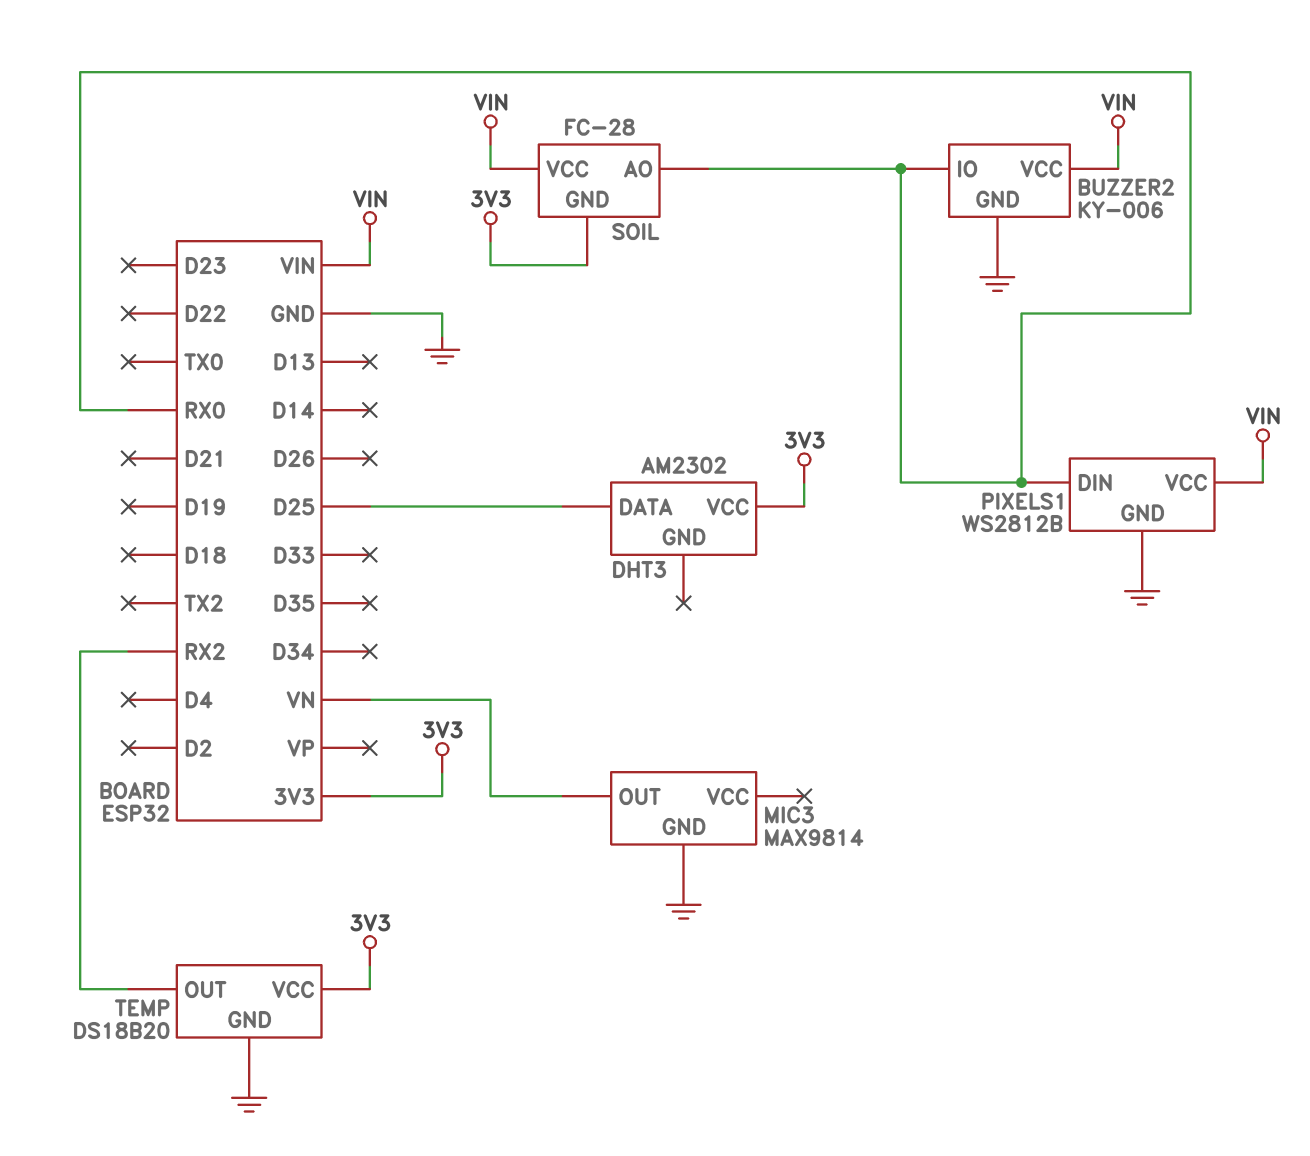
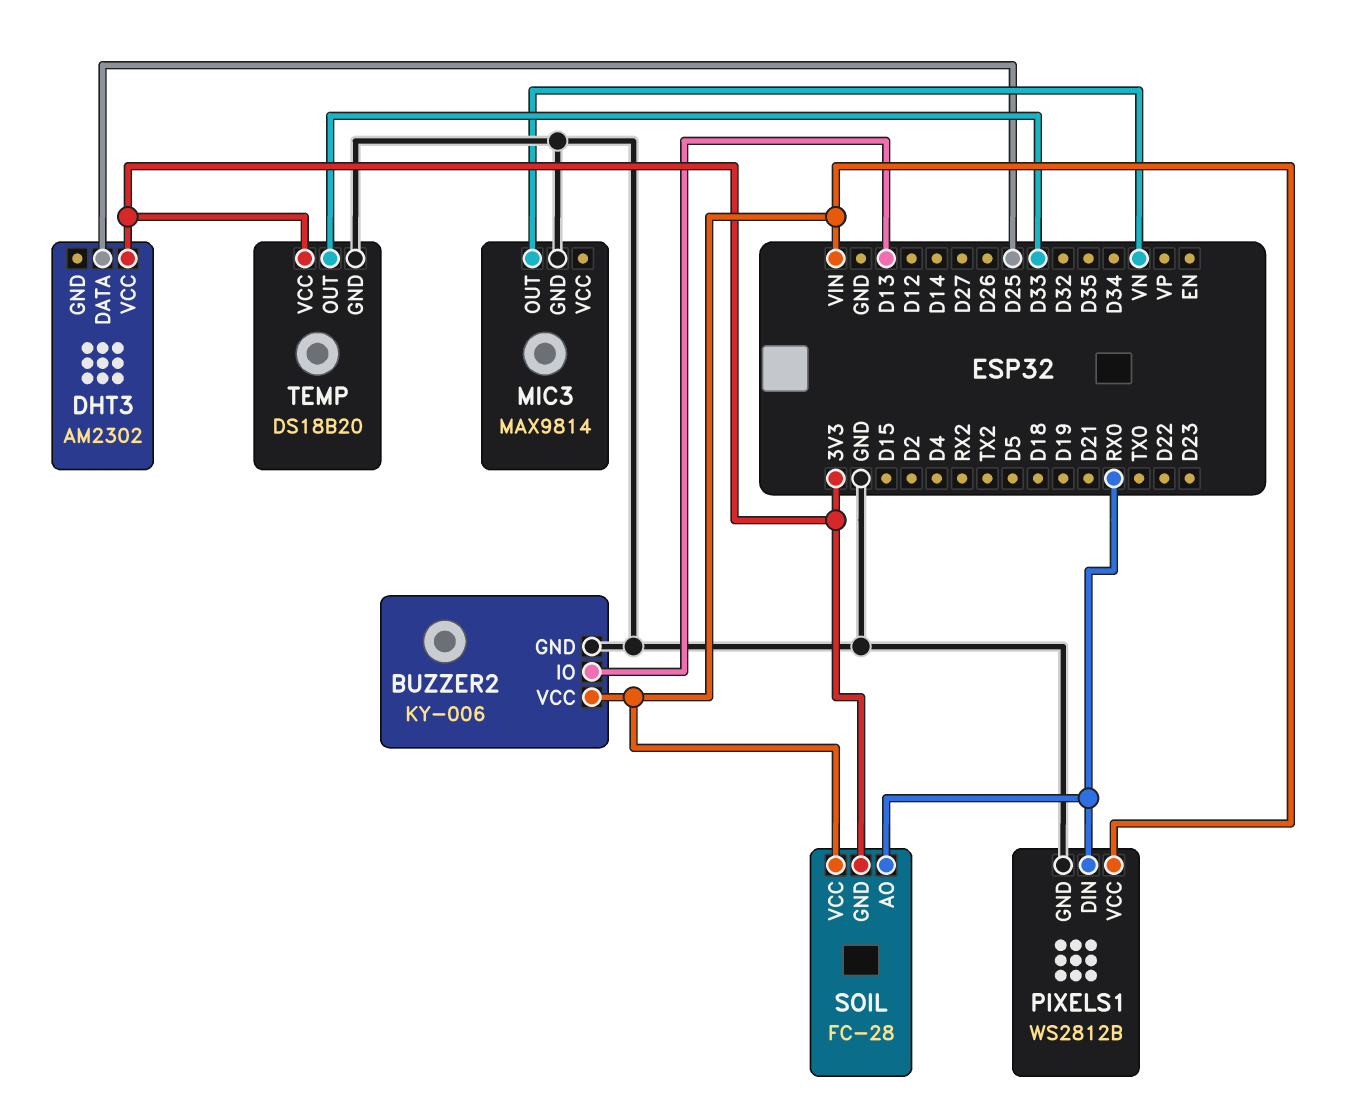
BUZZER2 pin IO: RX0 -> D13
TEMP pin OUT: RX2 -> D33

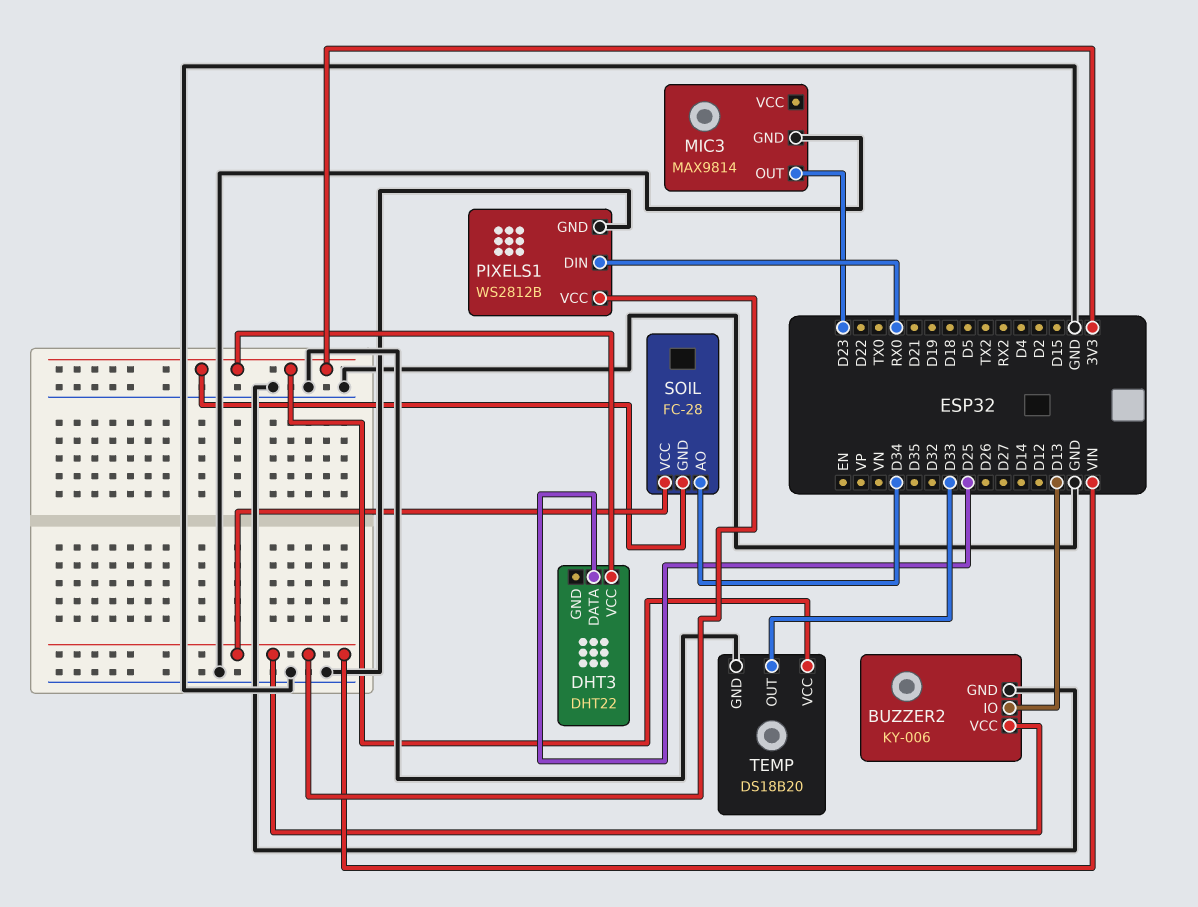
DHT3: AM2302 -> DHT22
MIC3 pin OUT: VN -> D23
SOIL pin AO: RX0 -> D34

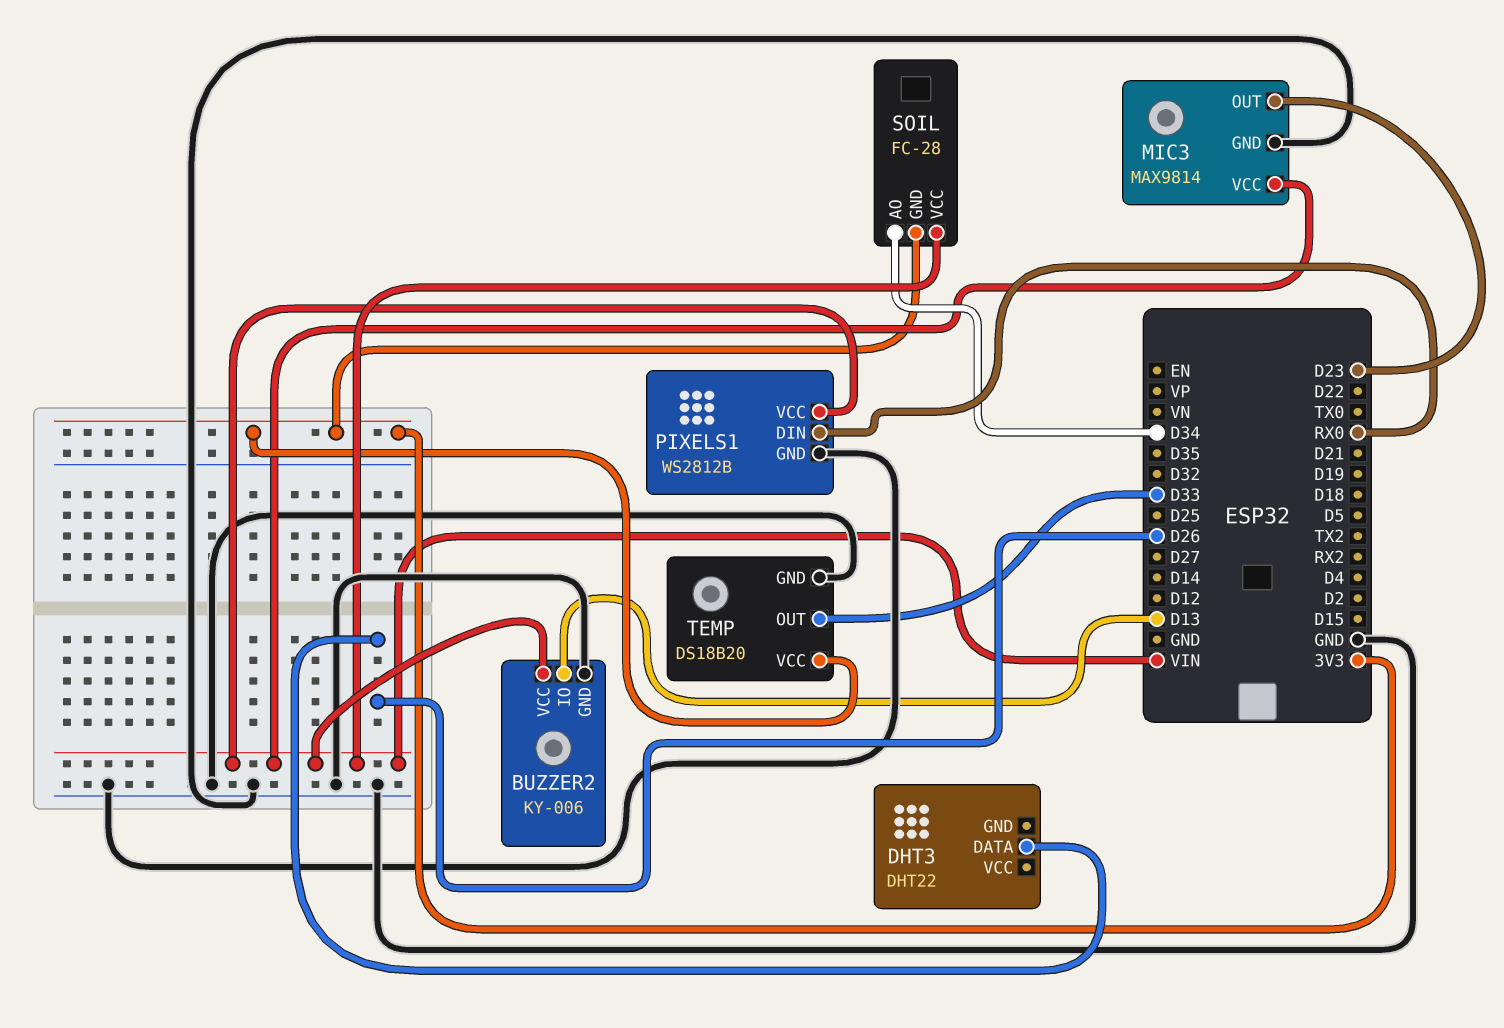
DHT3 pin DATA: D25 -> D26
DHT3 pin VCC: 3V3 -> none
MIC3 pin VCC: none -> VIN

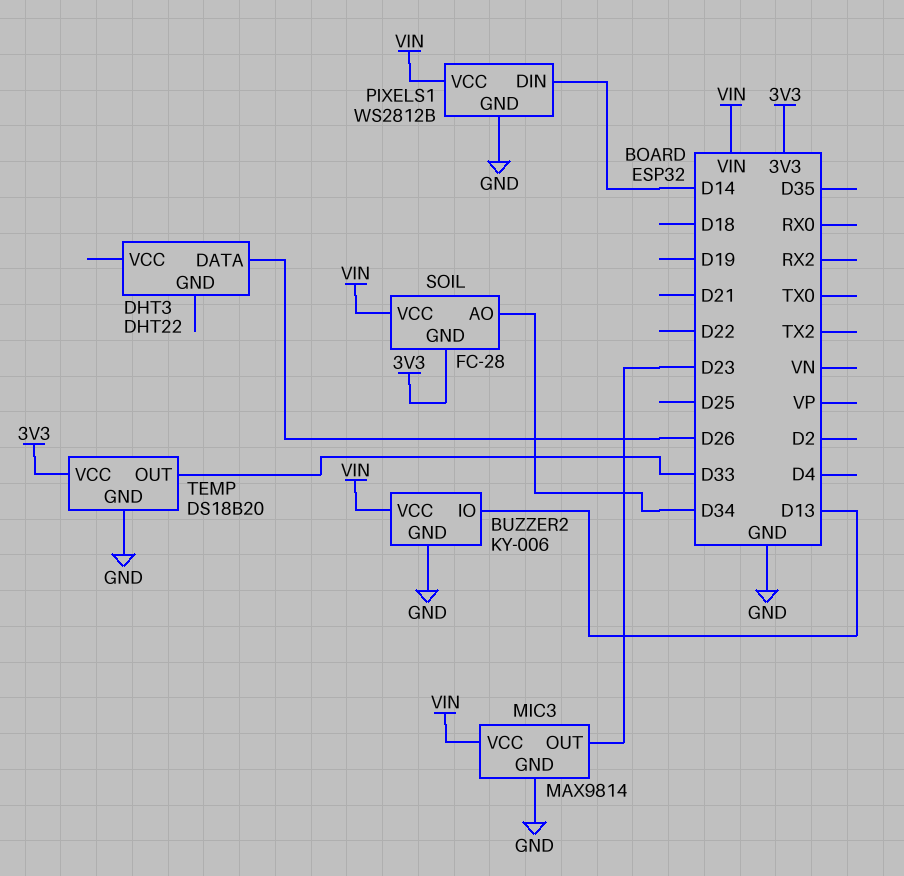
PIXELS1 pin DIN: RX0 -> D14

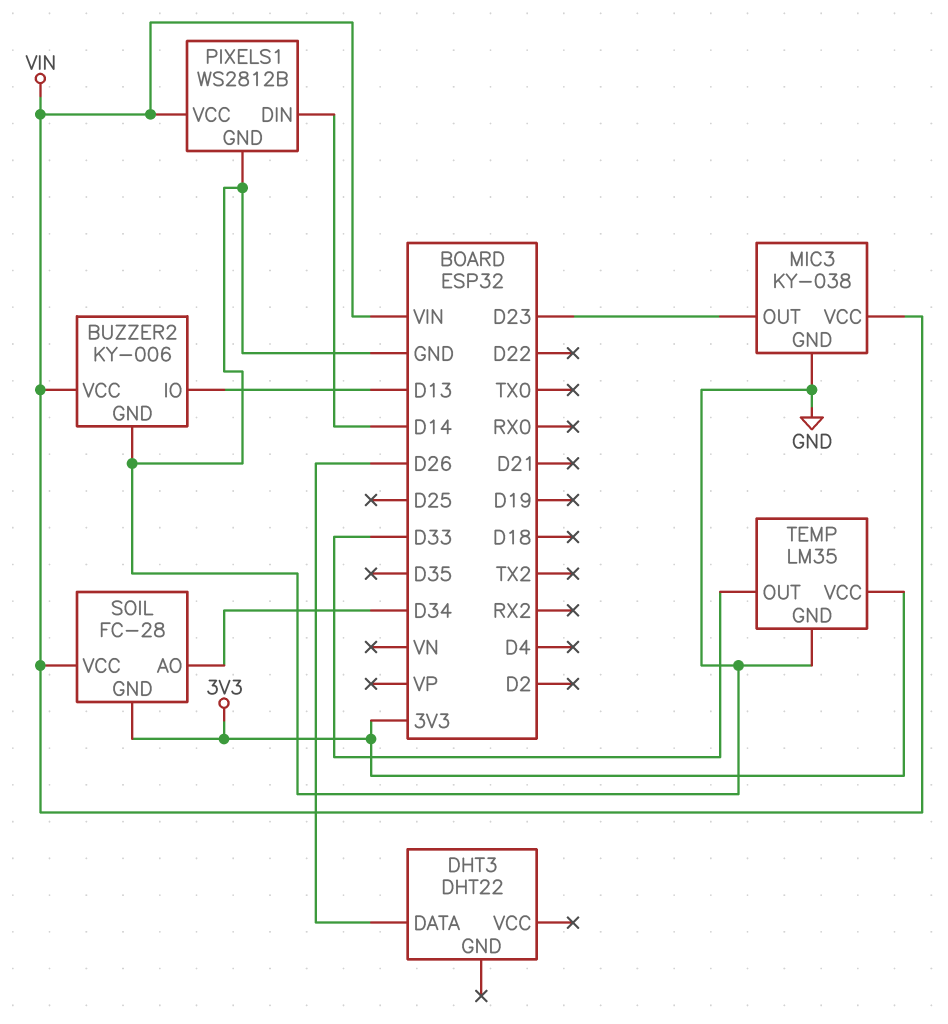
MIC3: MAX9814 -> KY-038
TEMP: DS18B20 -> LM35

